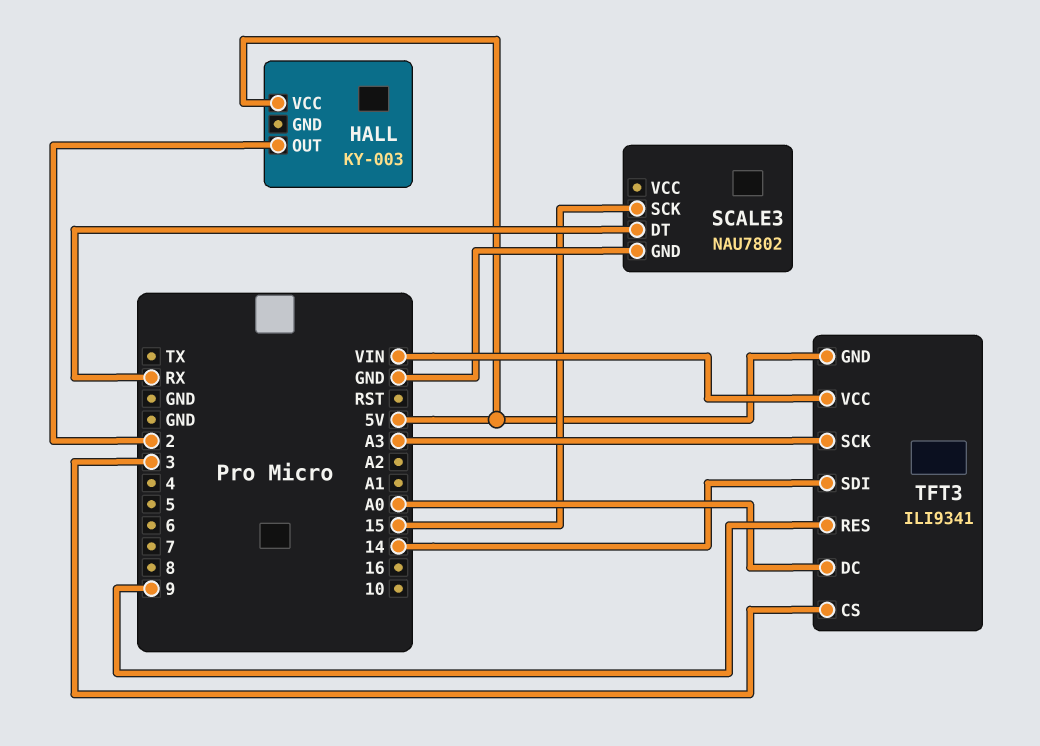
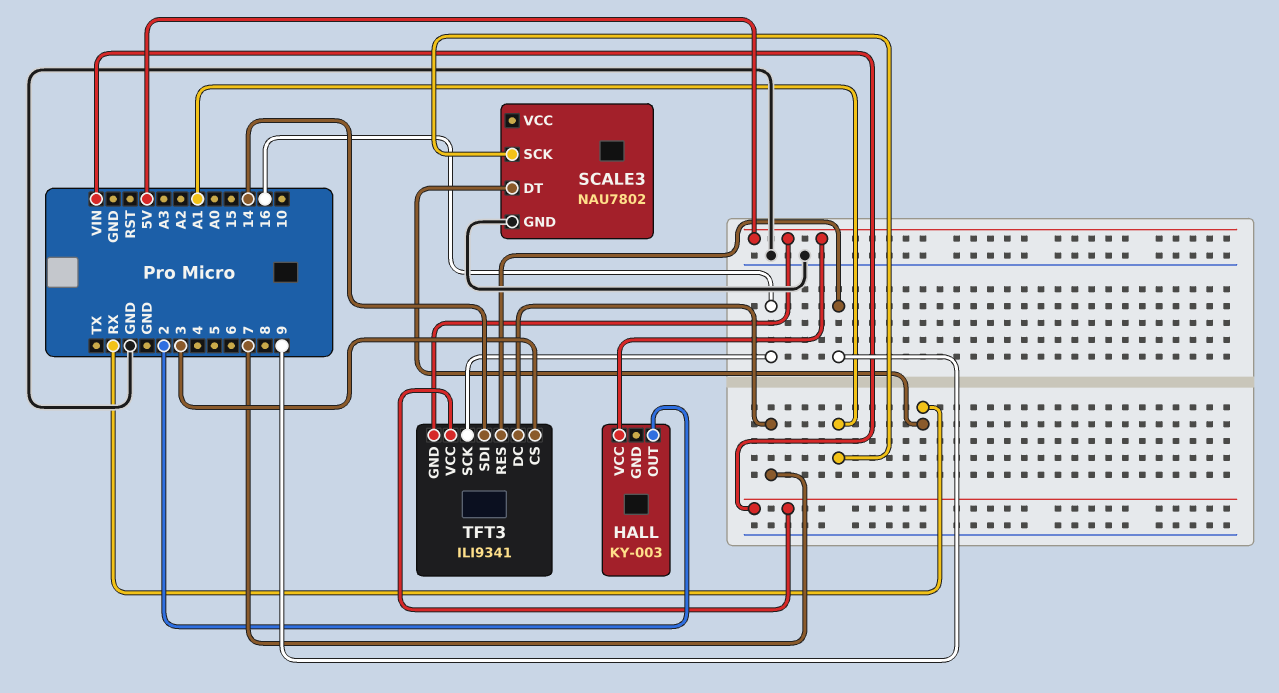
SCALE3 pin SCK: 15 -> A1
TFT3 pin DC: A0 -> 7
TFT3 pin SCK: A3 -> 16

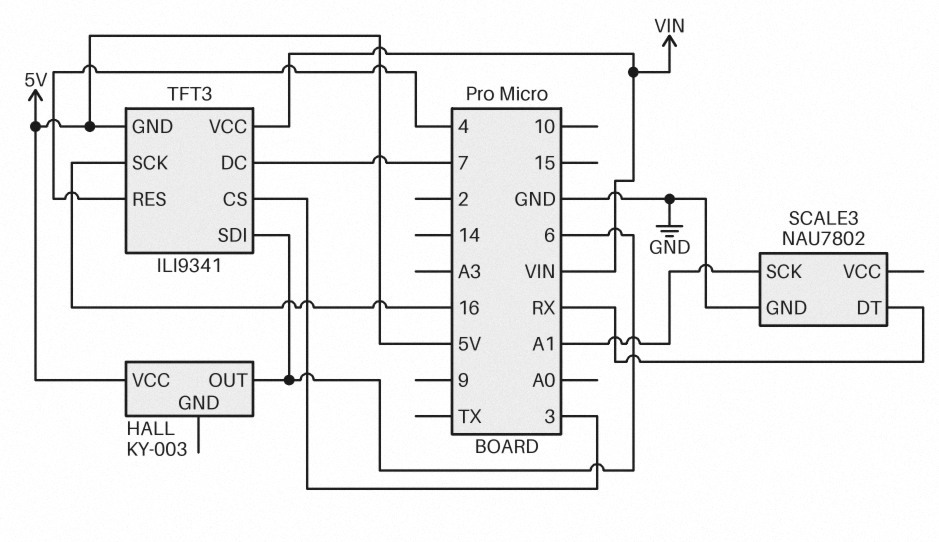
HALL pin OUT: 2 -> 6
TFT3 pin RES: 9 -> 4
TFT3 pin SDI: 14 -> 6

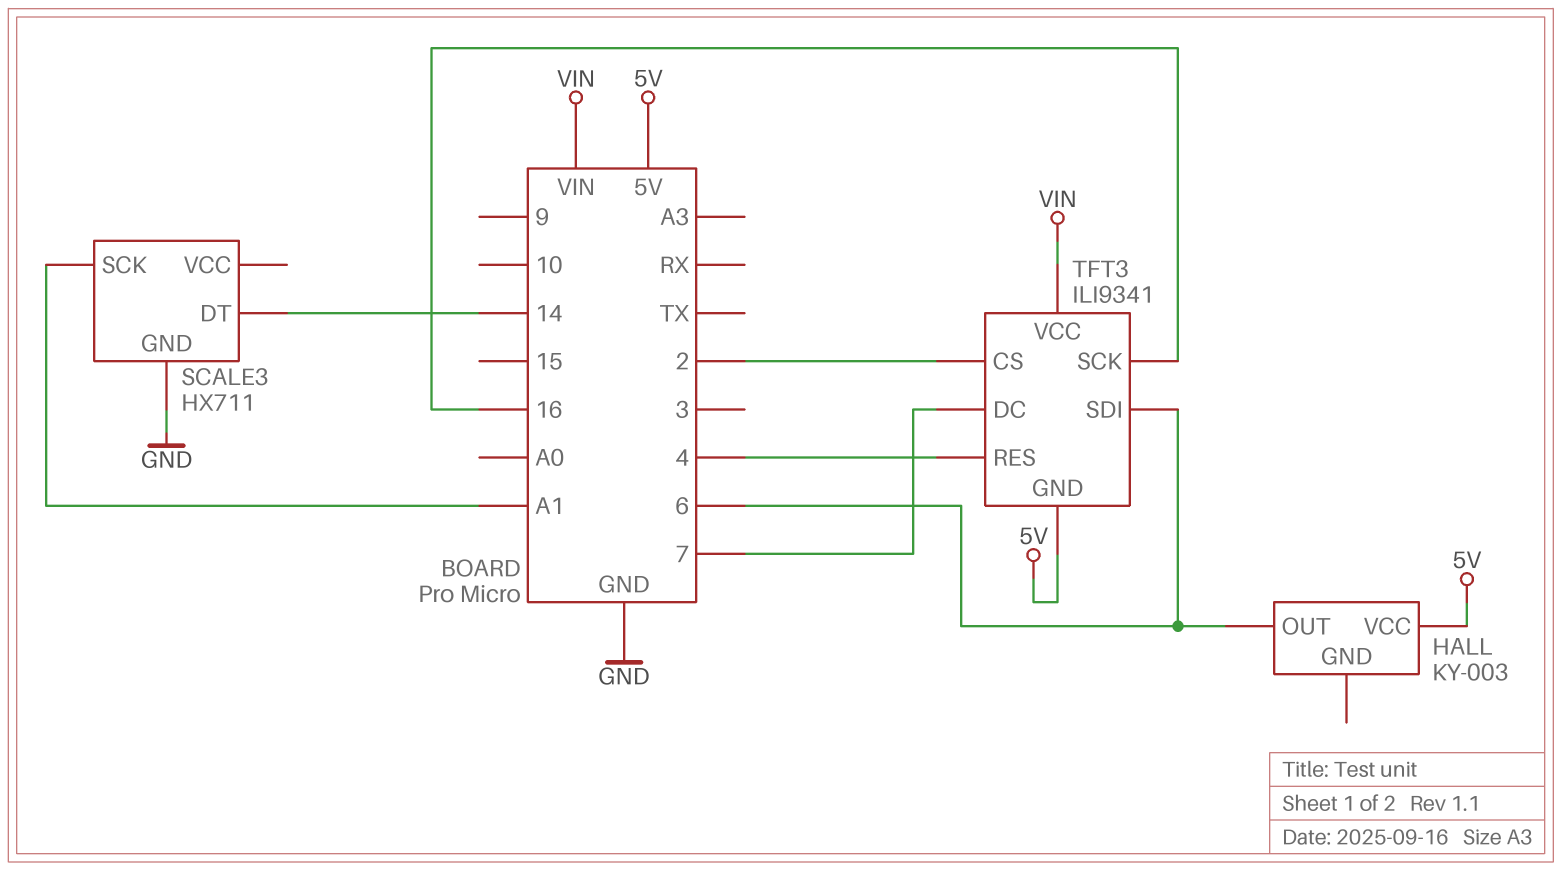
SCALE3: NAU7802 -> HX711
SCALE3 pin DT: RX -> 14
TFT3 pin CS: 3 -> 2

